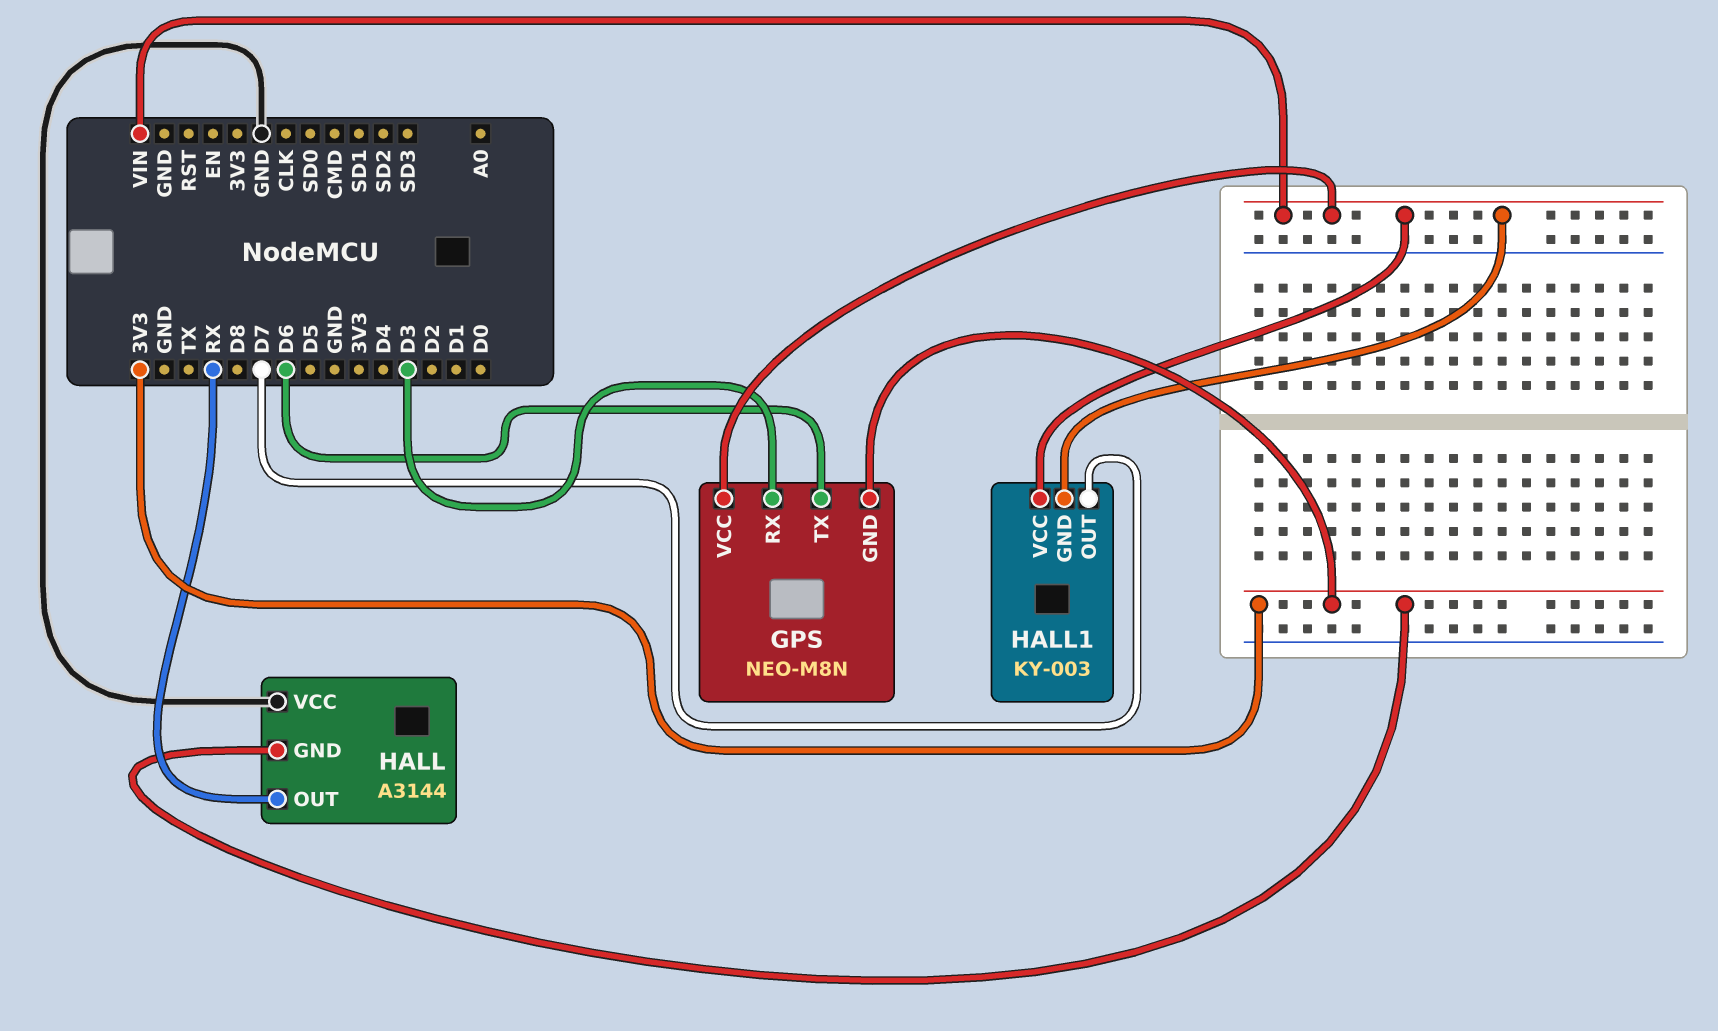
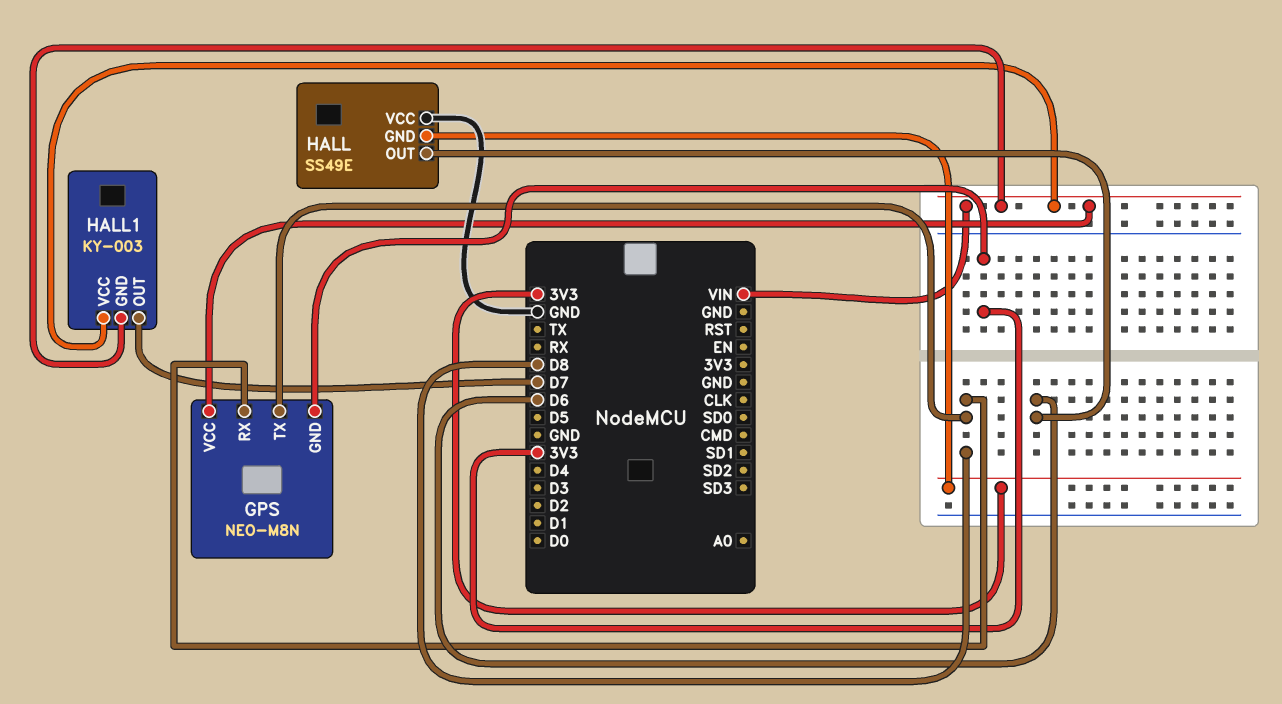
GPS pin RX: D3 -> D8
GPS pin TX: D6 -> D8
HALL: A3144 -> SS49E
HALL pin OUT: RX -> D6

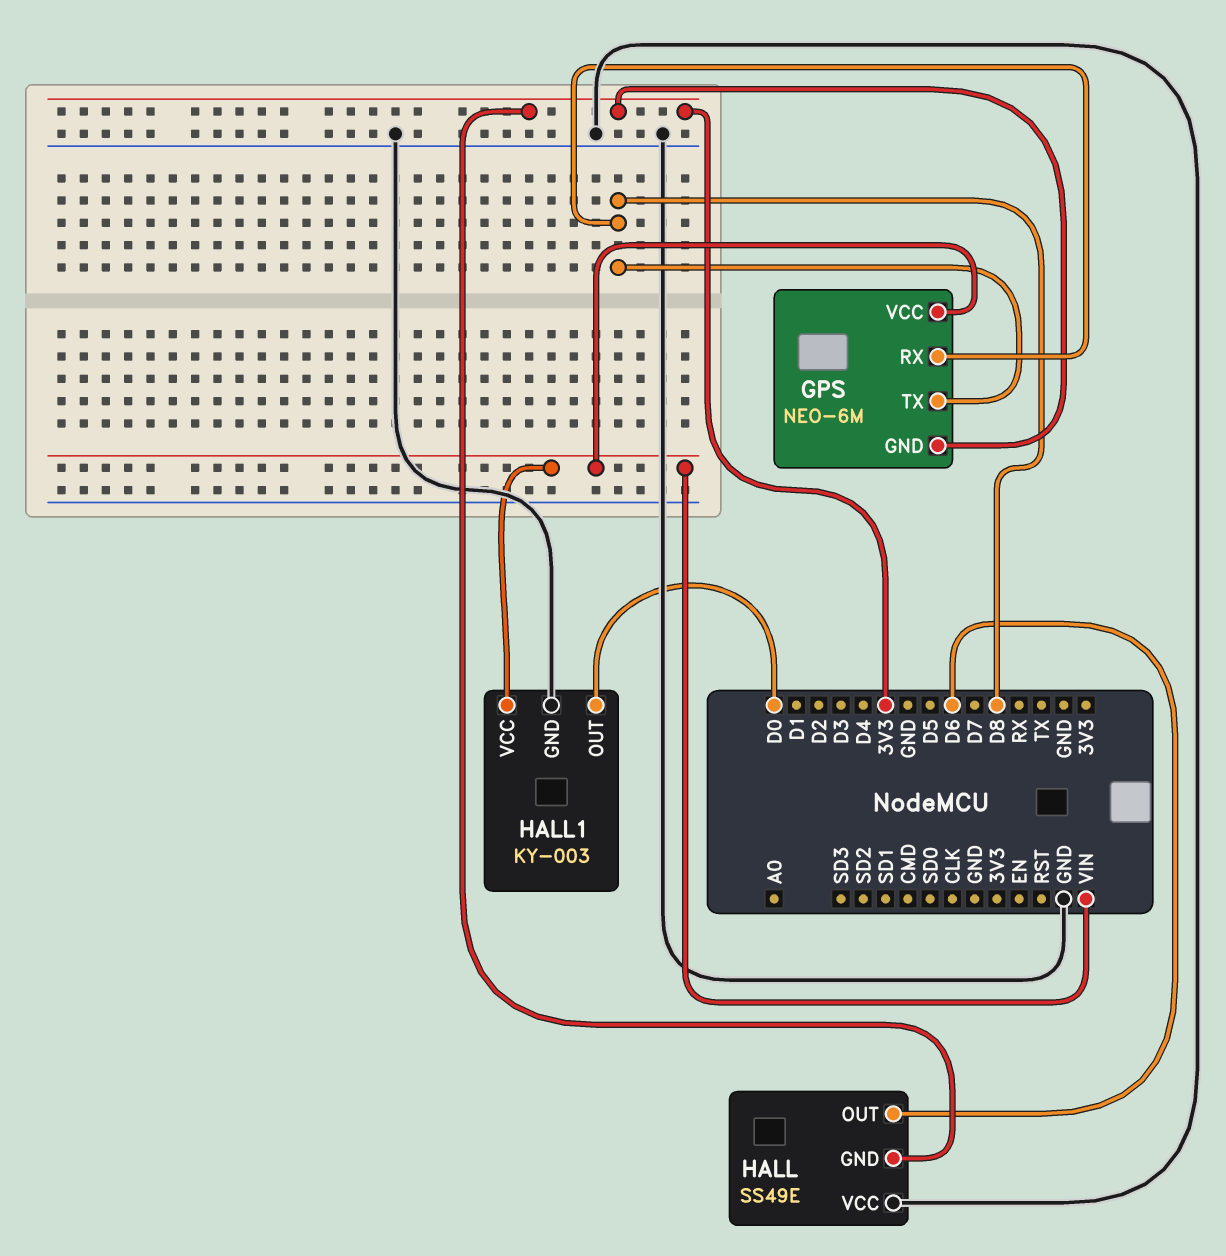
GPS: NEO-M8N -> NEO-6M
HALL1 pin GND: VIN -> GND
HALL1 pin OUT: D7 -> D0

